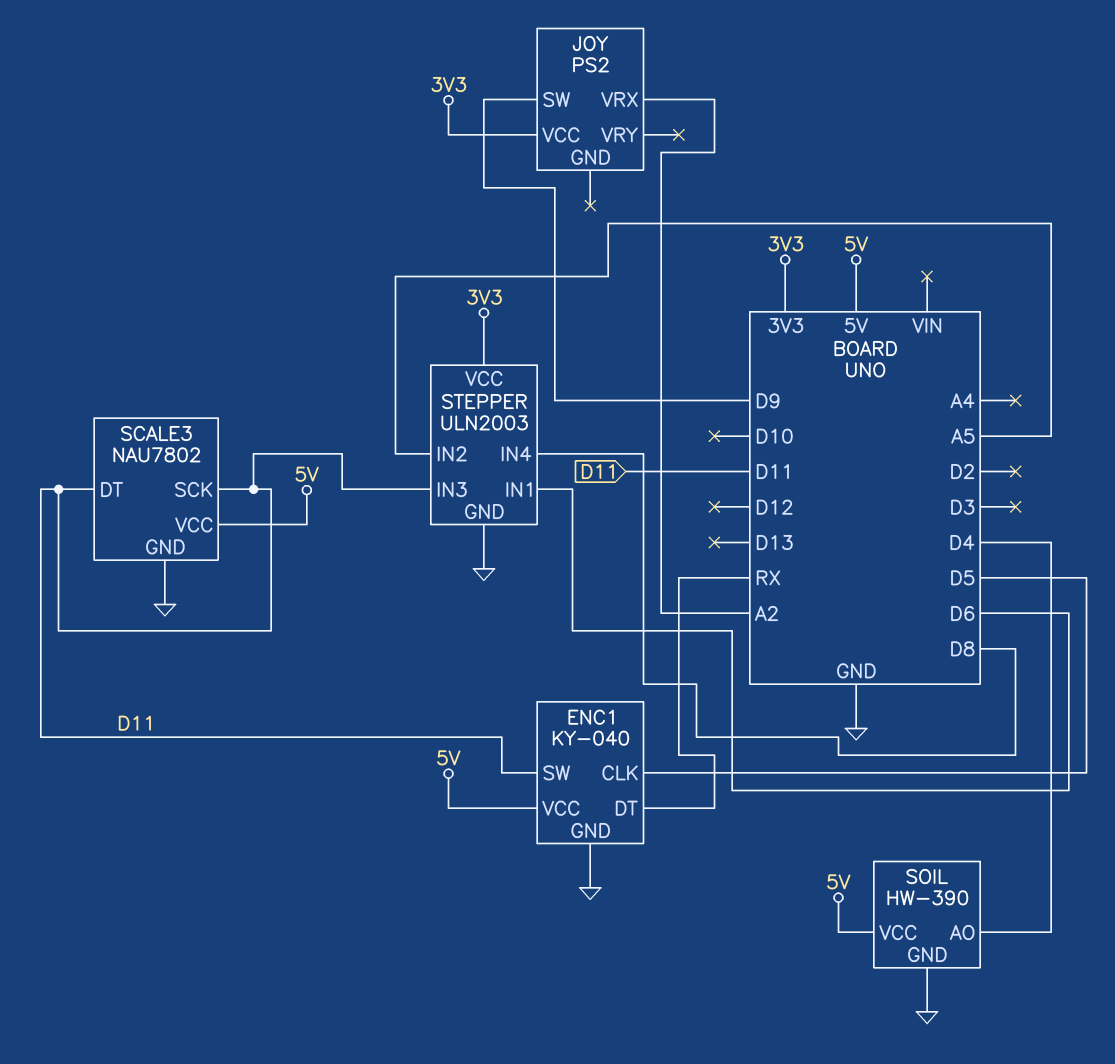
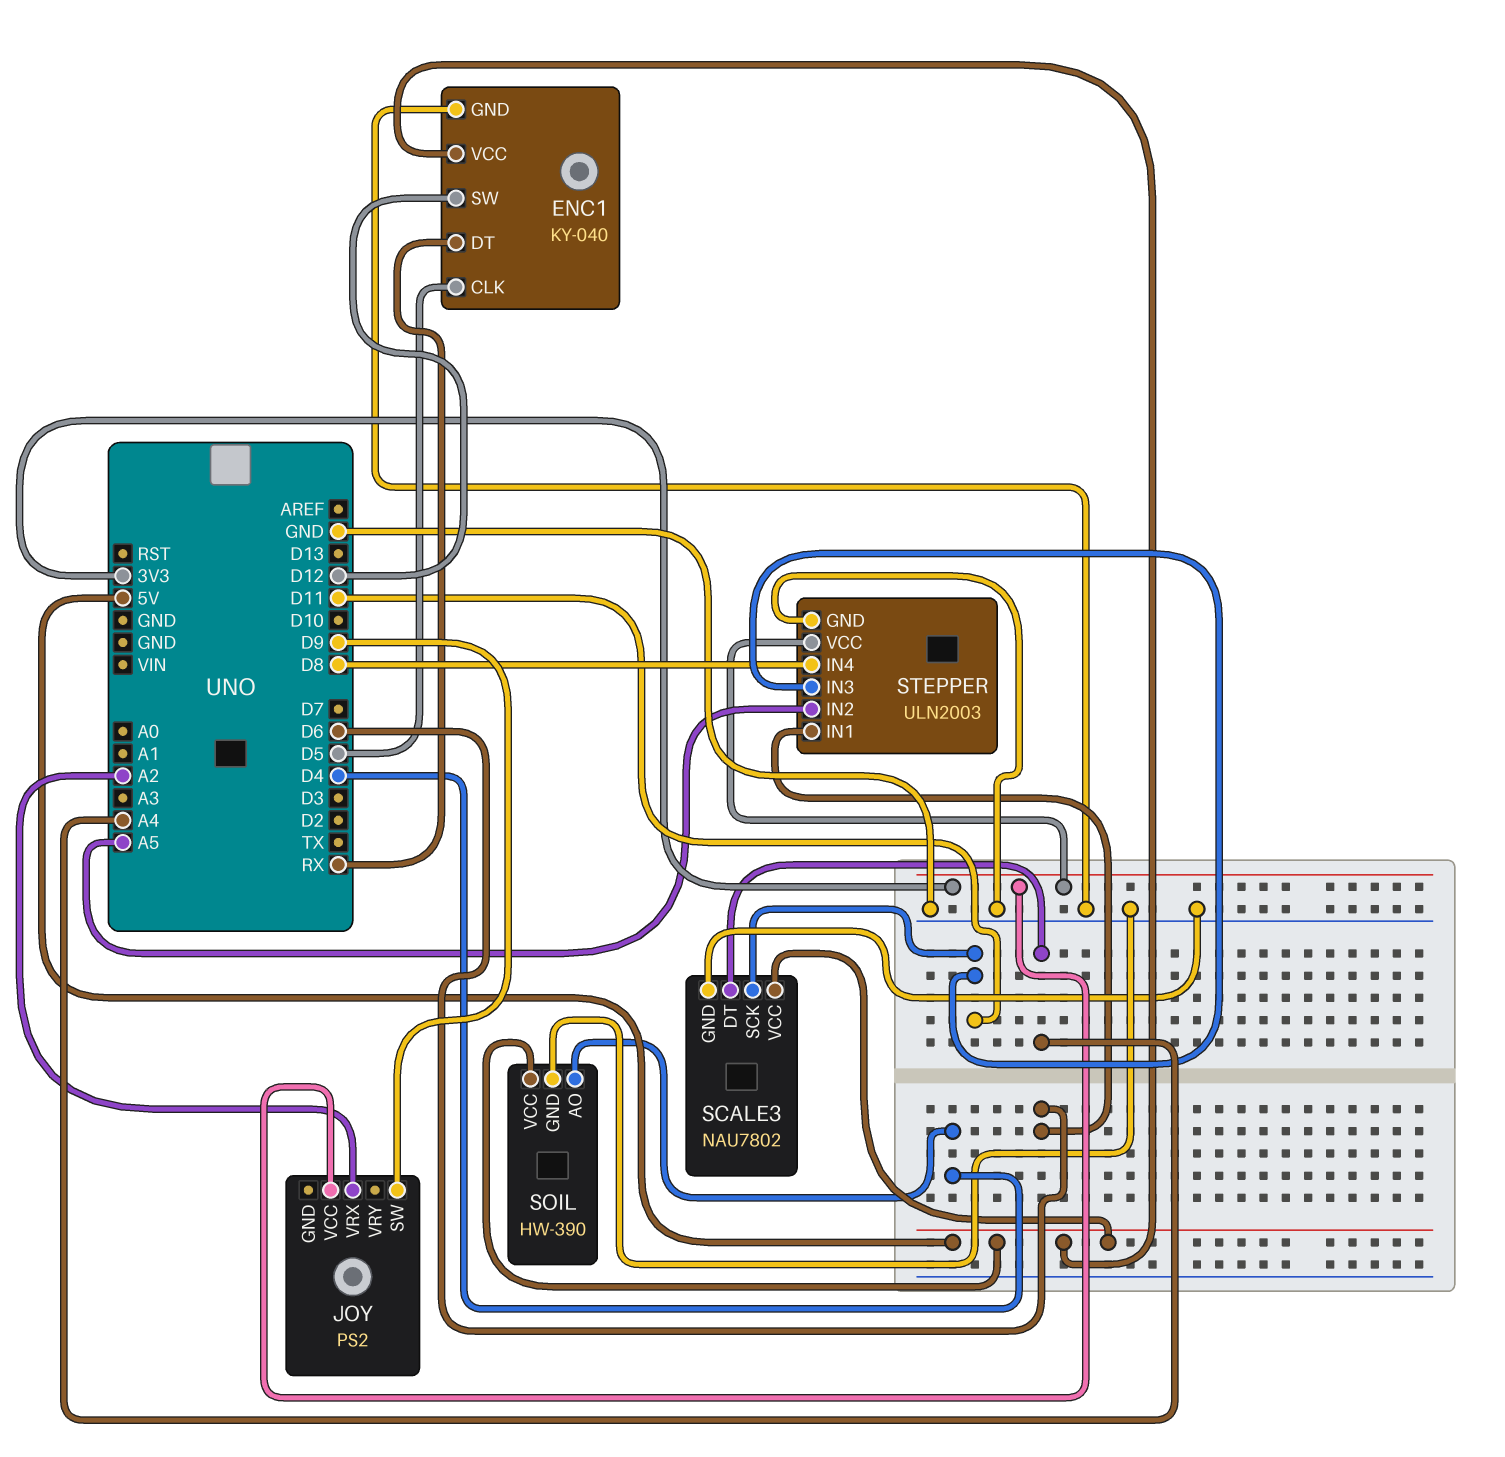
ENC1 pin SW: D11 -> D12
SCALE3 pin DT: D11 -> A4

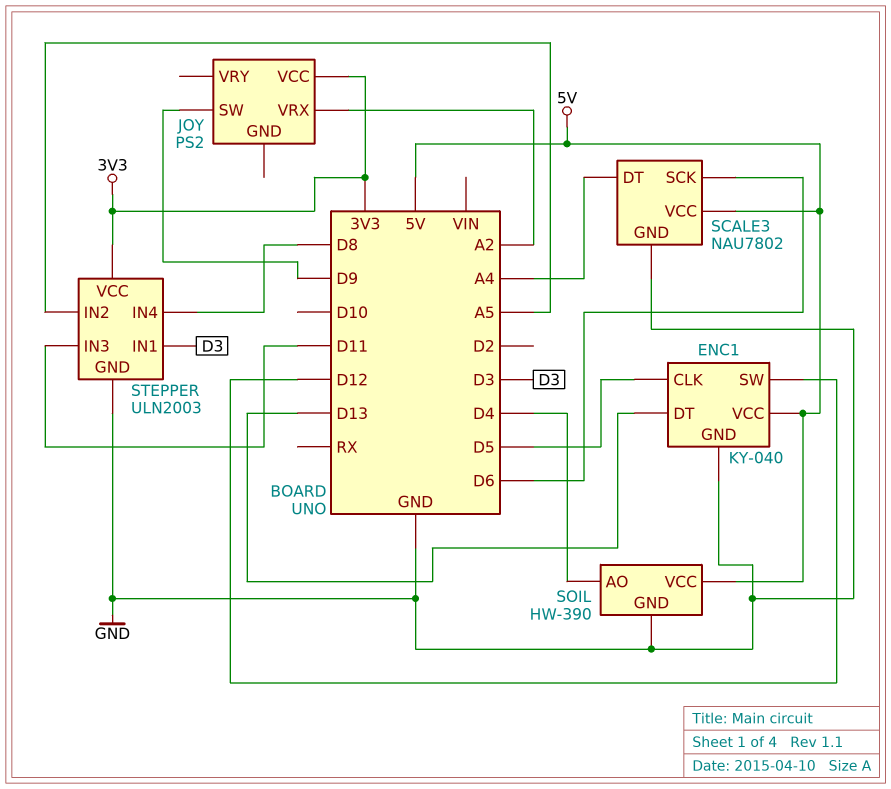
ENC1 pin DT: RX -> D13
SCALE3 pin SCK: D11 -> D6
STEPPER pin IN1: D6 -> D3

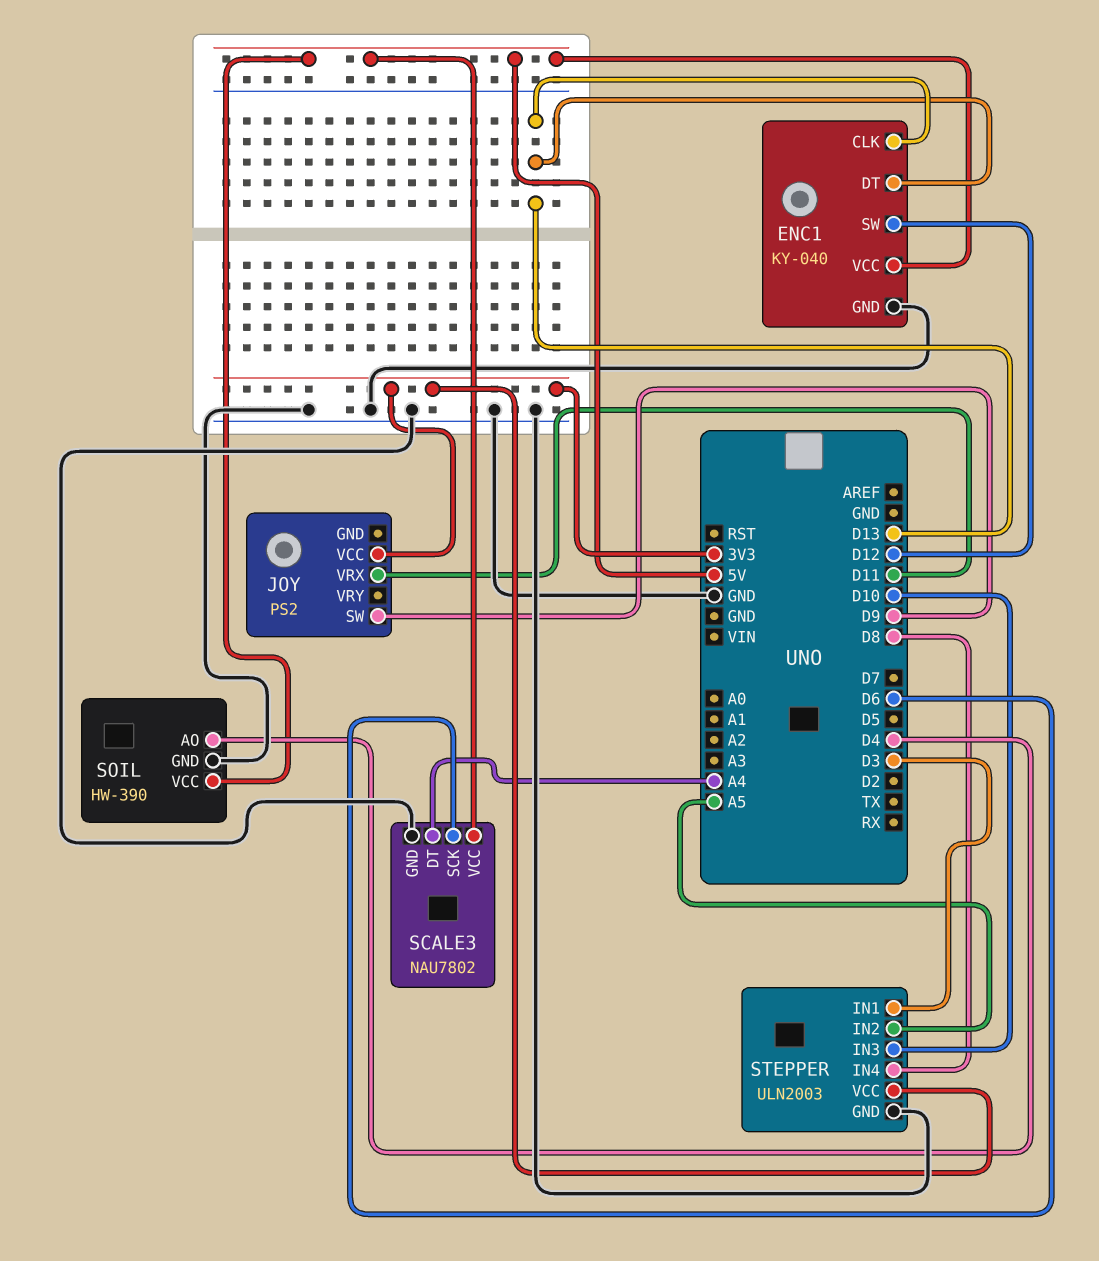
ENC1 pin CLK: D5 -> D13
JOY pin VRX: A2 -> D11
STEPPER pin IN3: D11 -> D10

